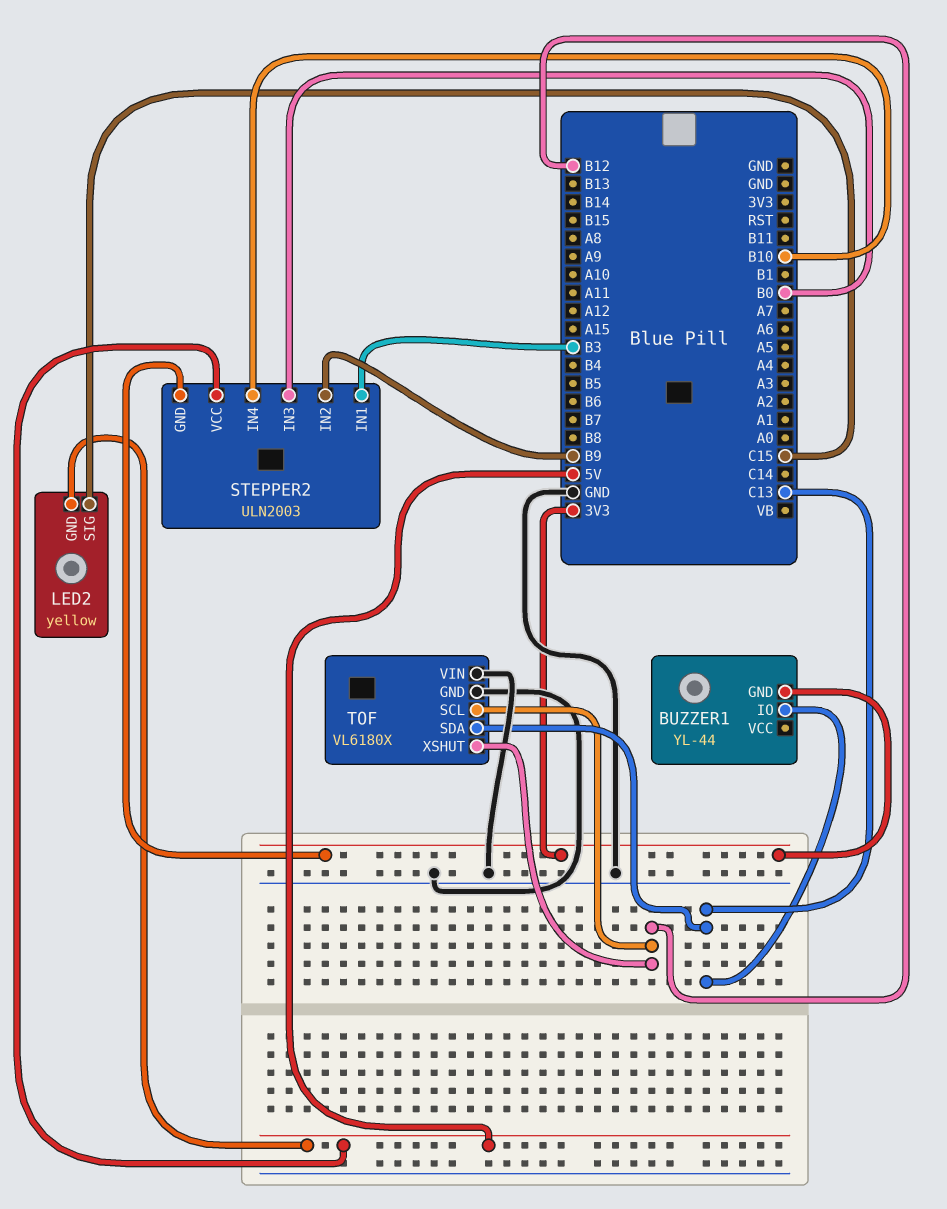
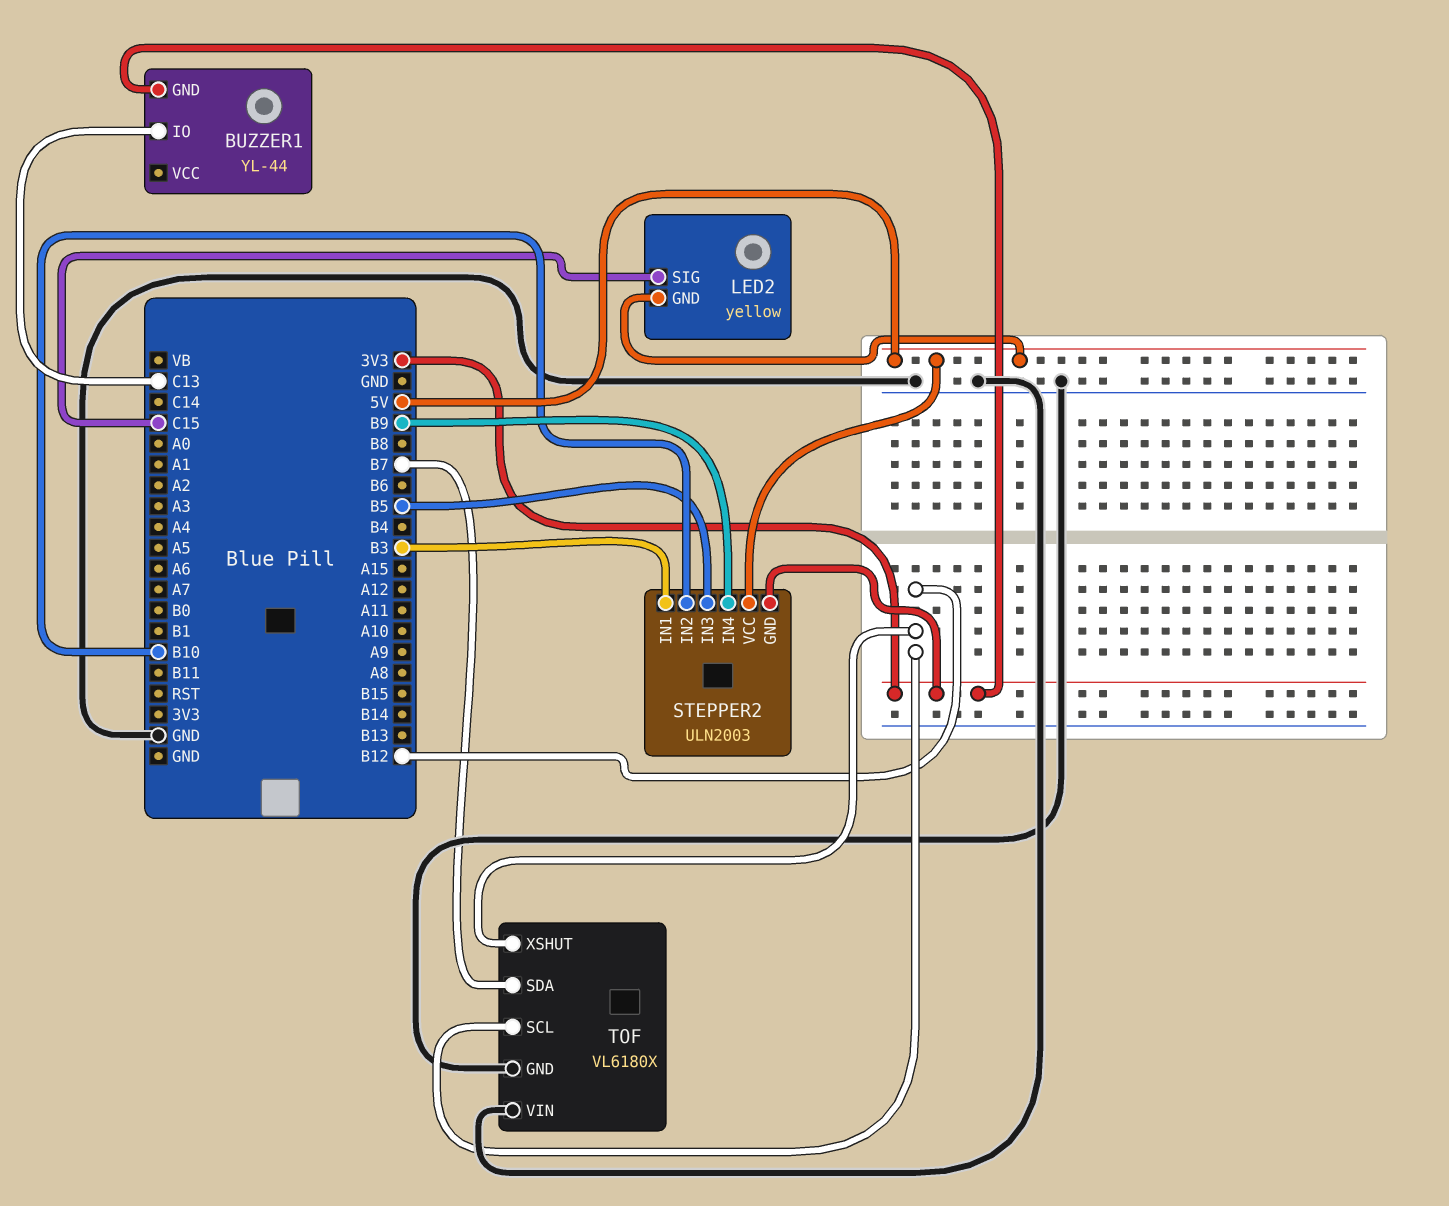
STEPPER2 pin IN2: B9 -> B10
STEPPER2 pin IN3: B0 -> B5
STEPPER2 pin IN4: B10 -> B9
TOF pin SDA: C13 -> B7

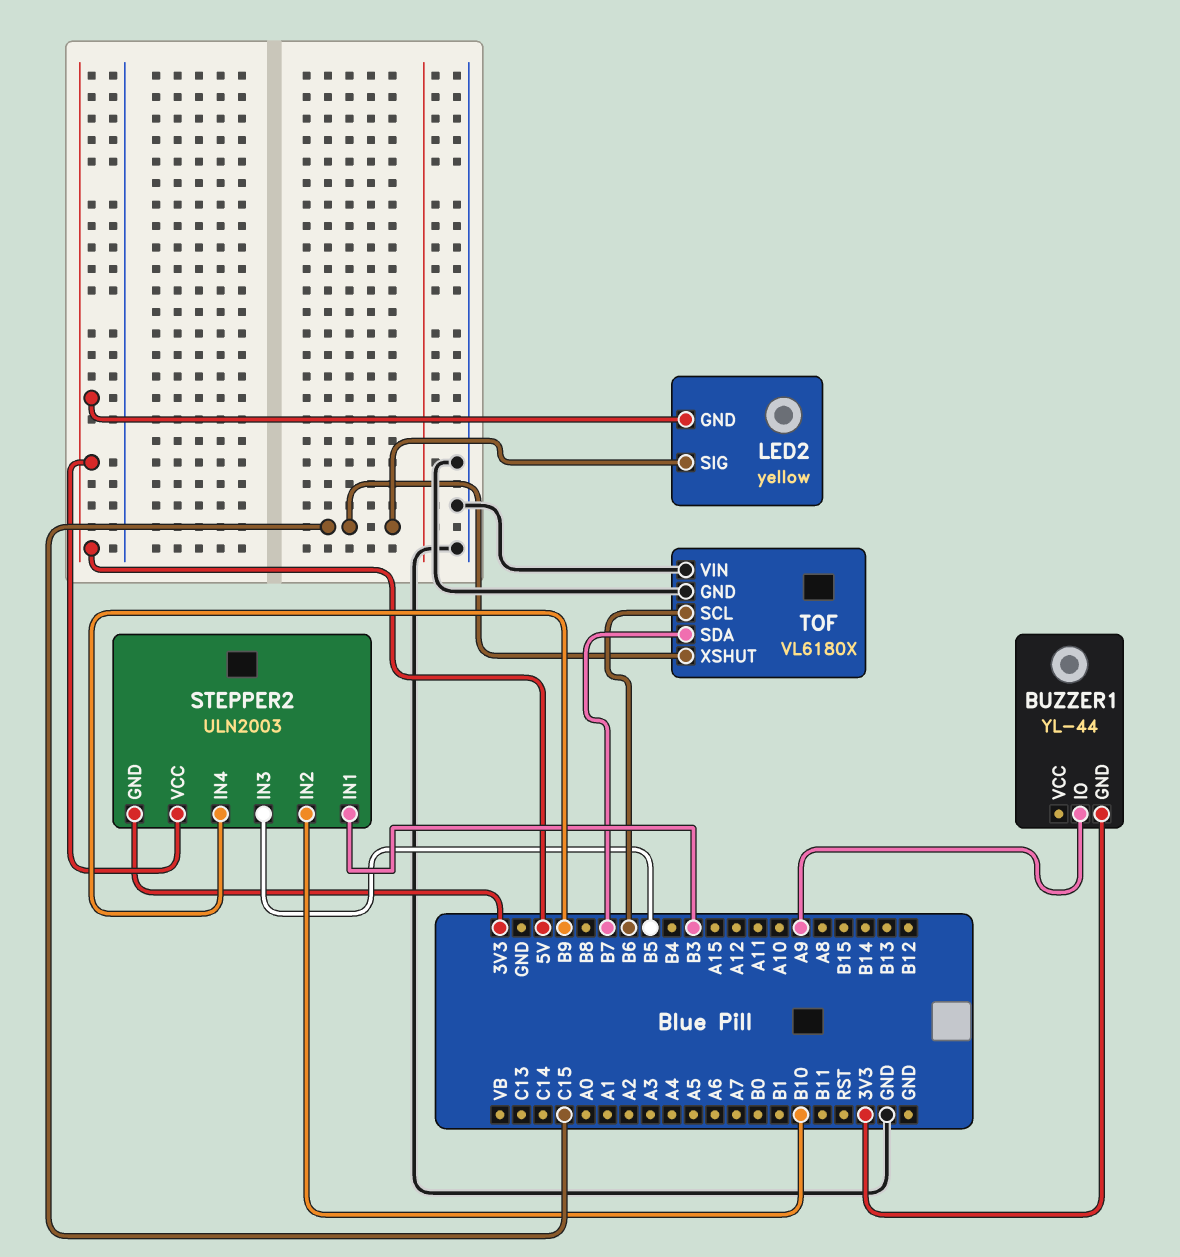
BUZZER1 pin IO: C13 -> A9
TOF pin SCL: B12 -> B6
TOF pin XSHUT: B12 -> C15

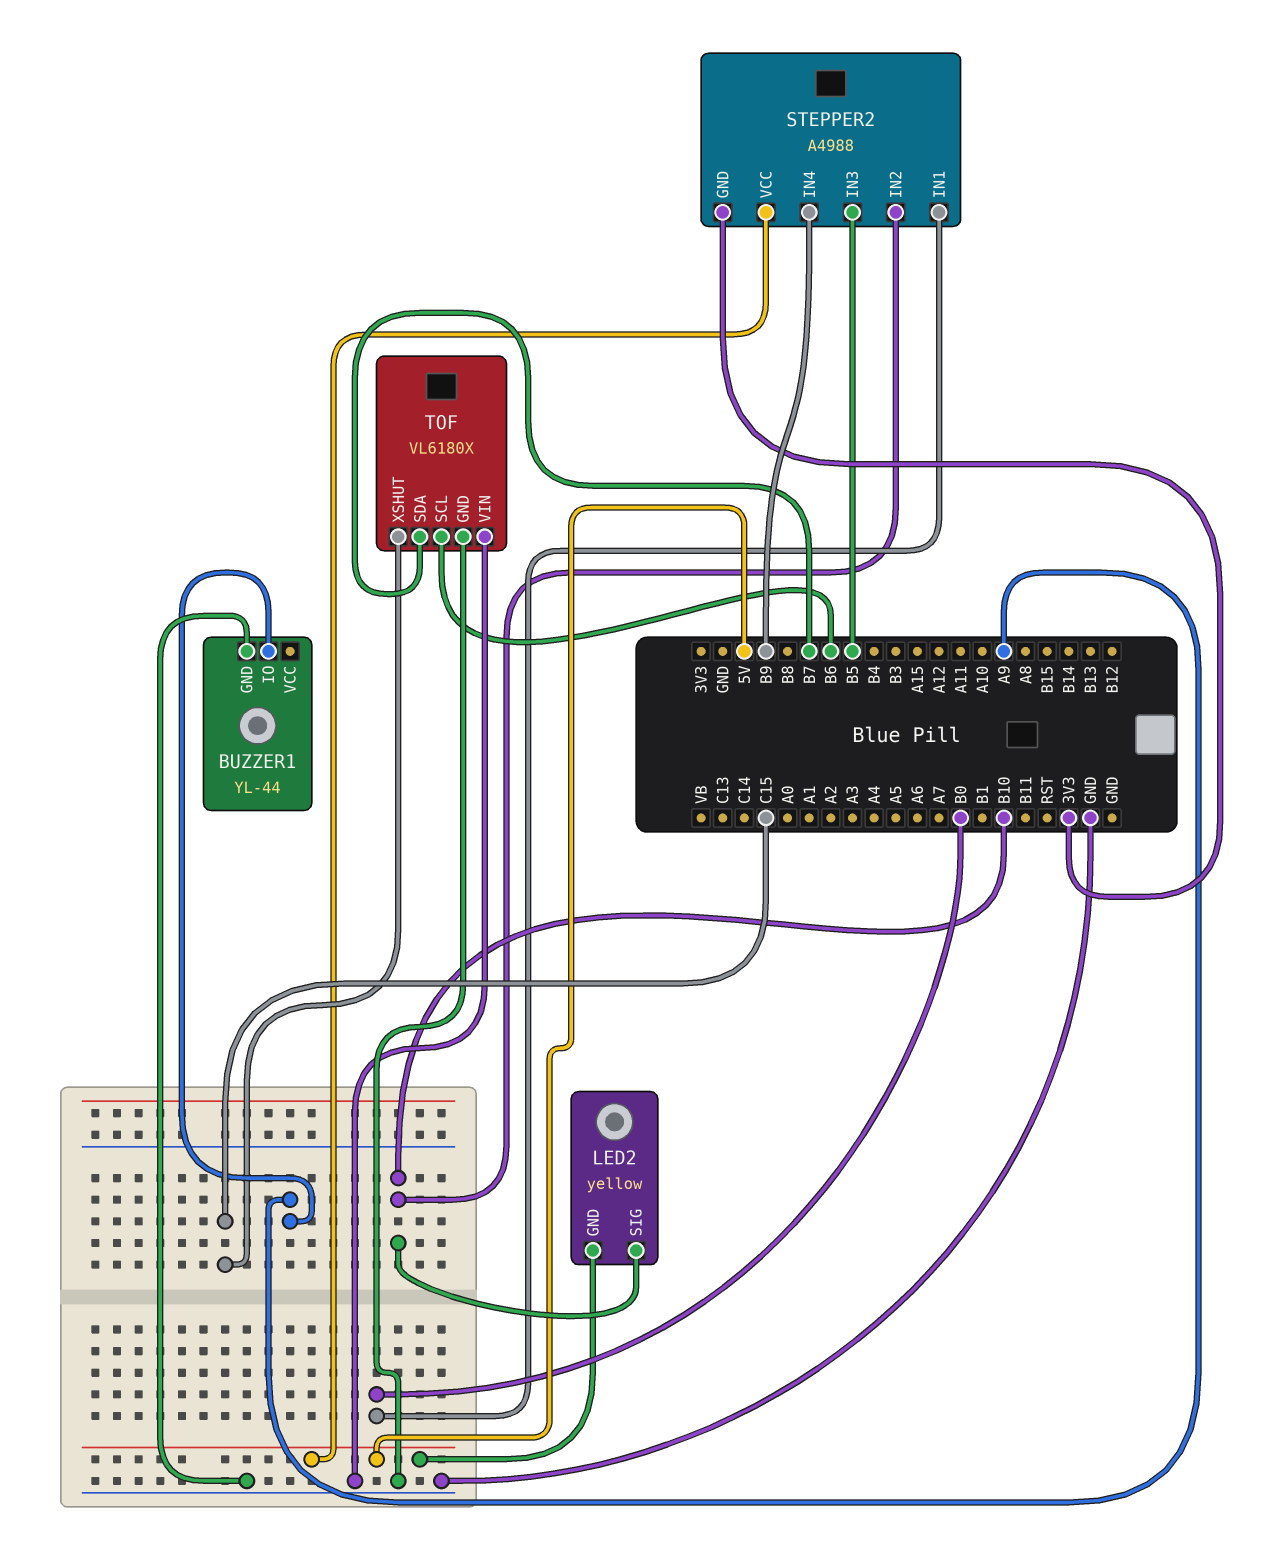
BUZZER1 pin GND: 3V3 -> GND
LED2 pin SIG: C15 -> B10
STEPPER2: ULN2003 -> A4988
STEPPER2 pin IN1: B3 -> B0

